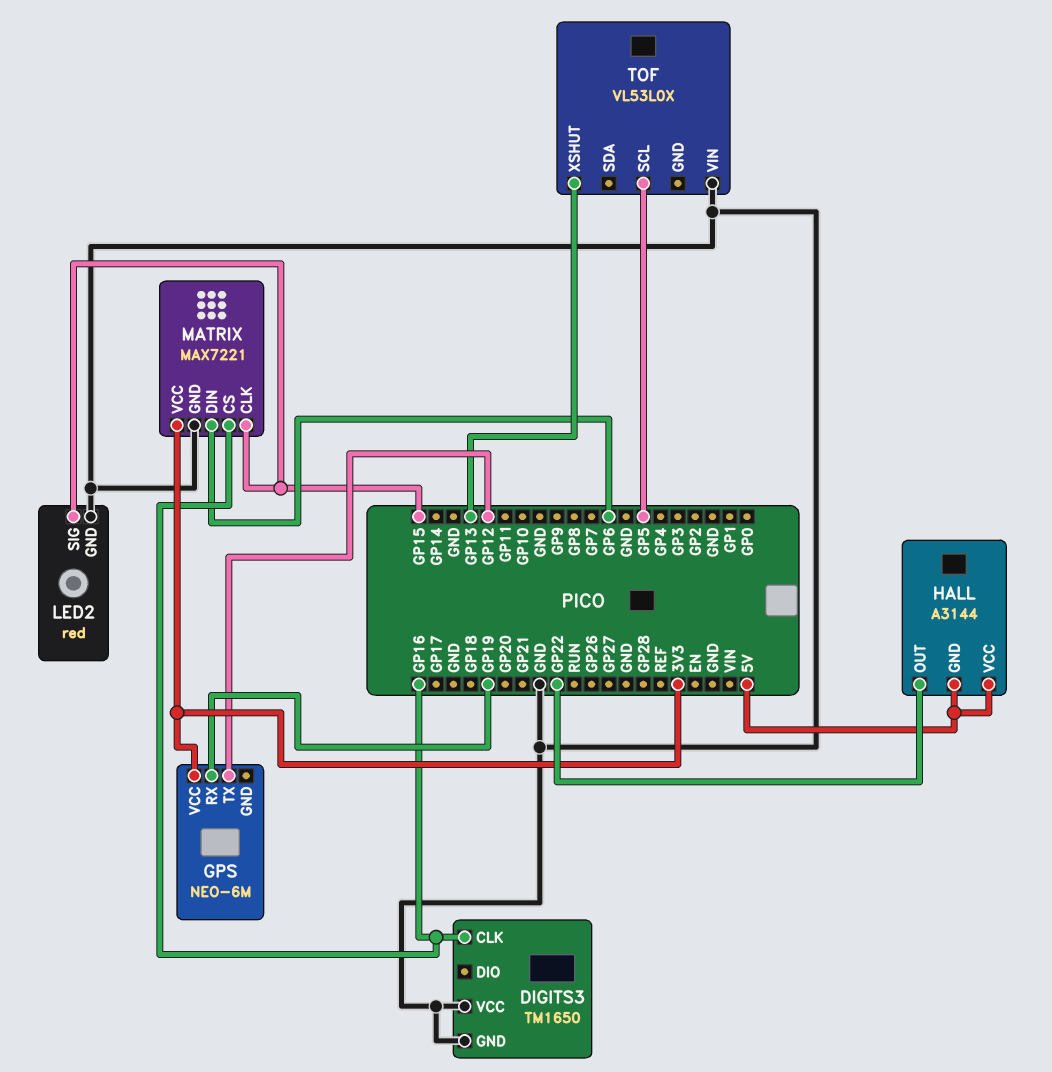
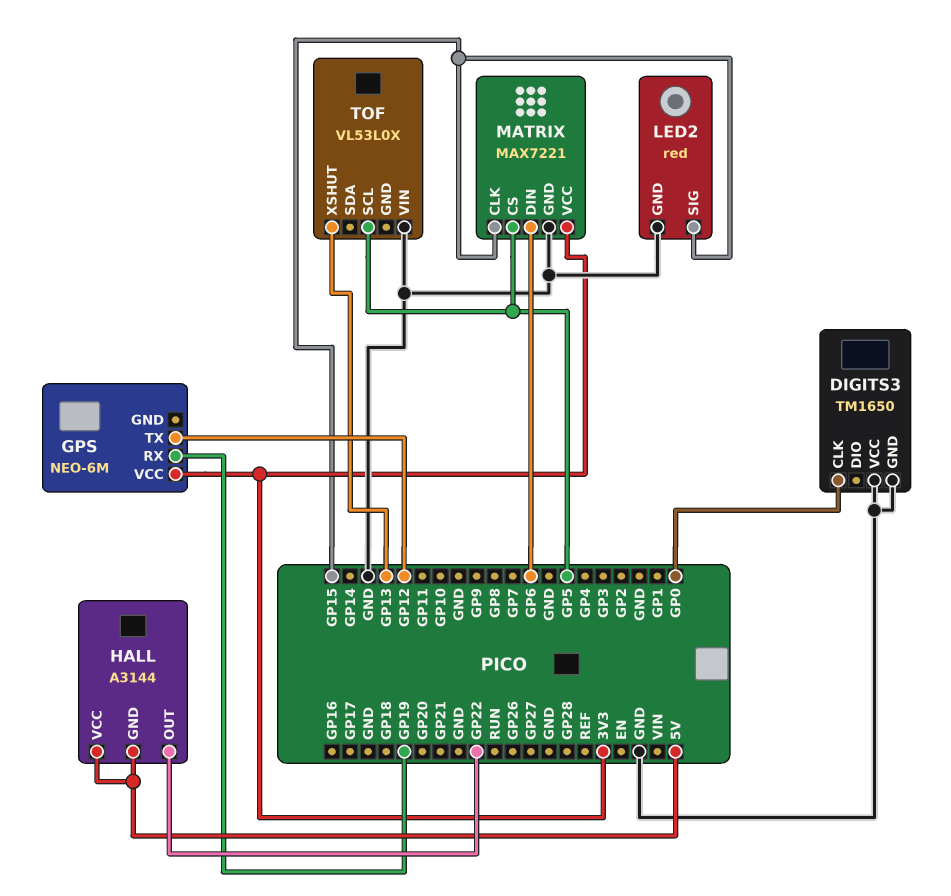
DIGITS3 pin CLK: GP16 -> GP0
MATRIX pin CS: GP16 -> GP5

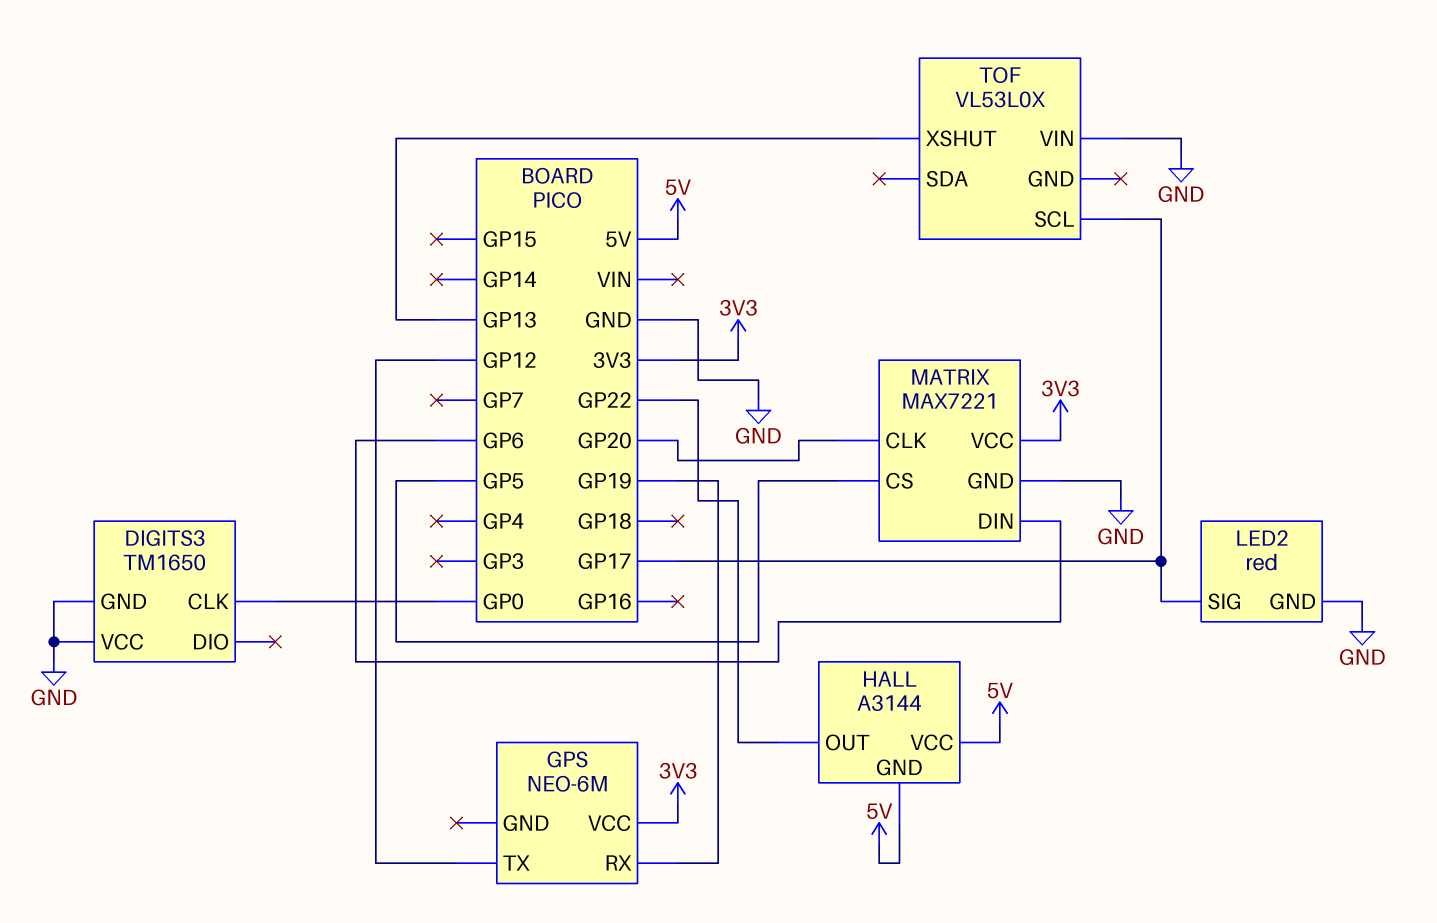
LED2 pin SIG: GP15 -> GP17
MATRIX pin CLK: GP15 -> GP20
TOF pin SCL: GP5 -> GP17

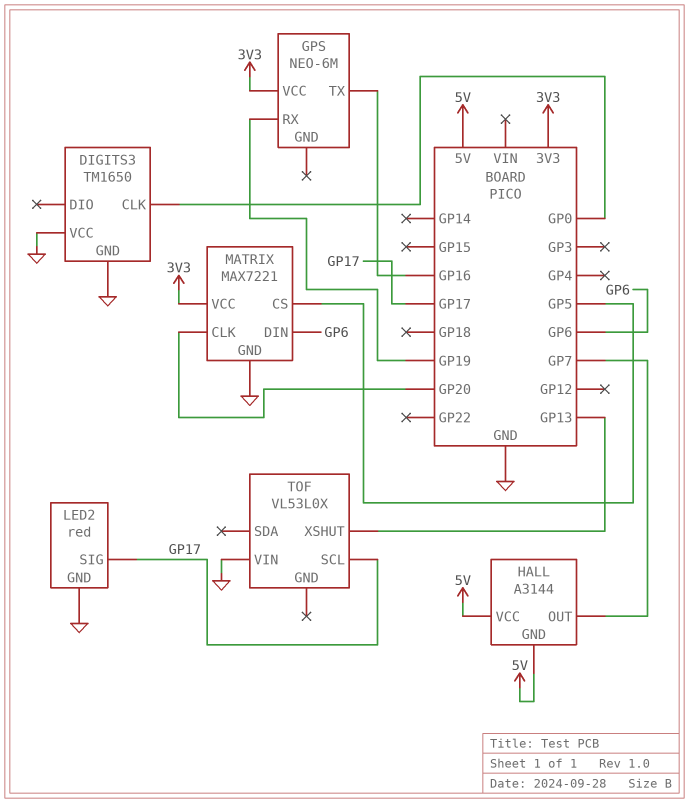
GPS pin TX: GP12 -> GP16
HALL pin OUT: GP22 -> GP7

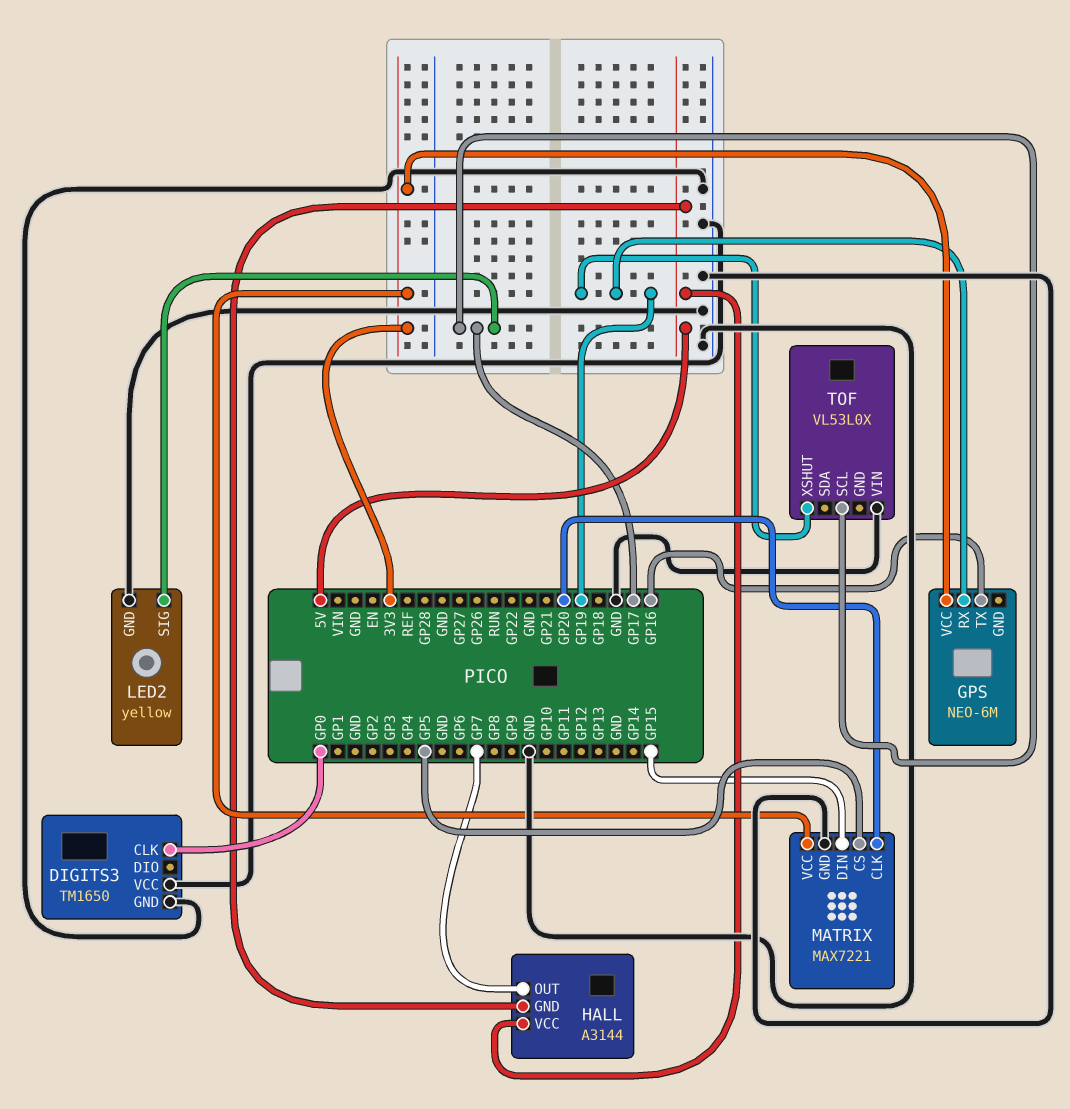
LED2: red -> yellow
MATRIX pin DIN: GP6 -> GP15
TOF pin XSHUT: GP13 -> GP19

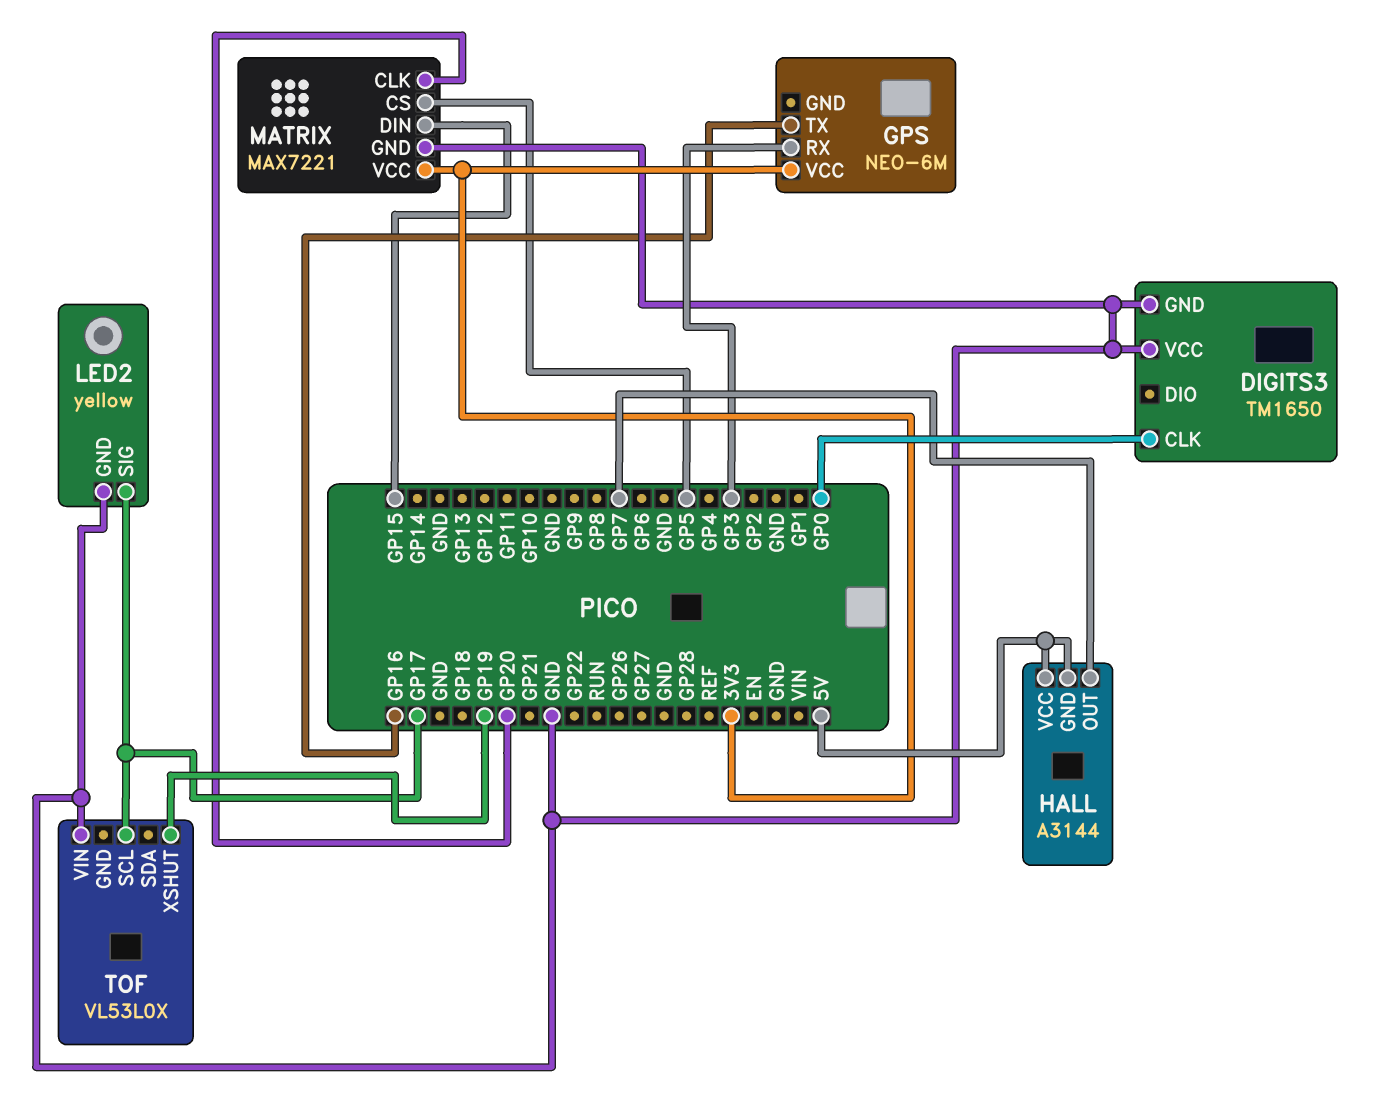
GPS pin RX: GP19 -> GP3

